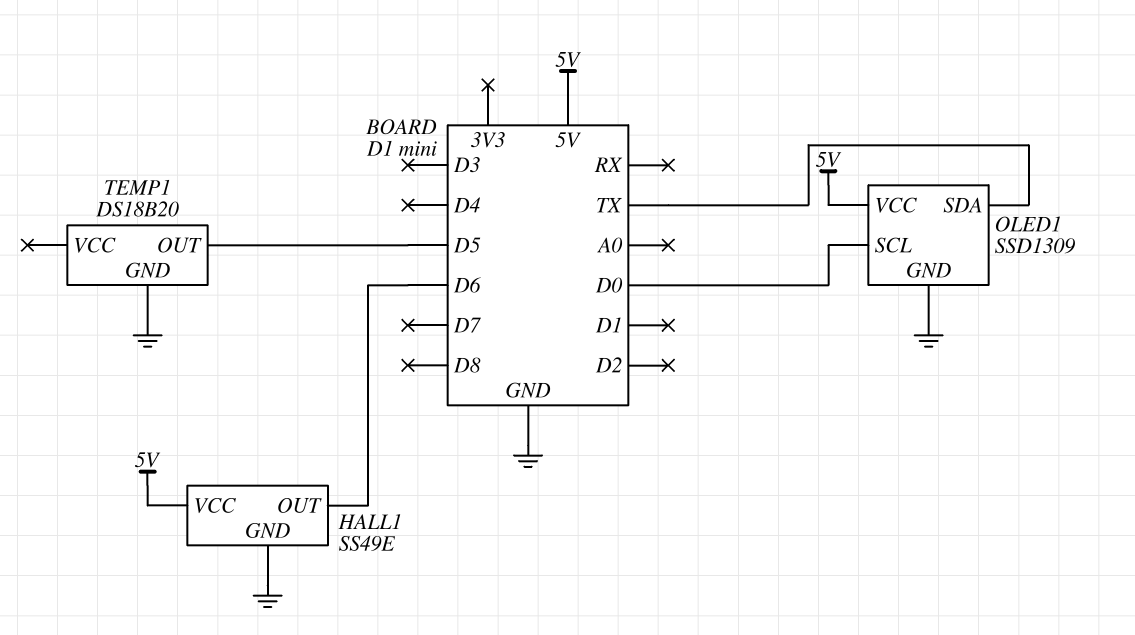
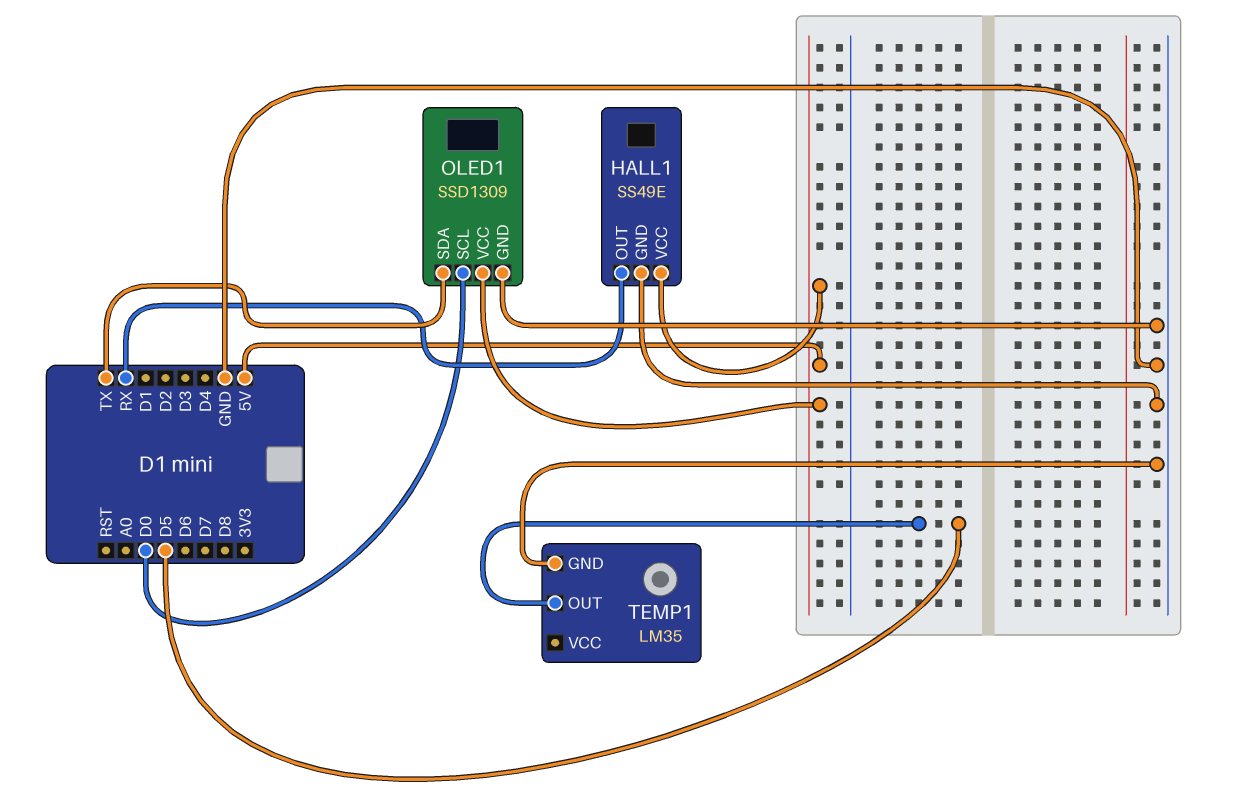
HALL1 pin OUT: D6 -> RX
TEMP1: DS18B20 -> LM35

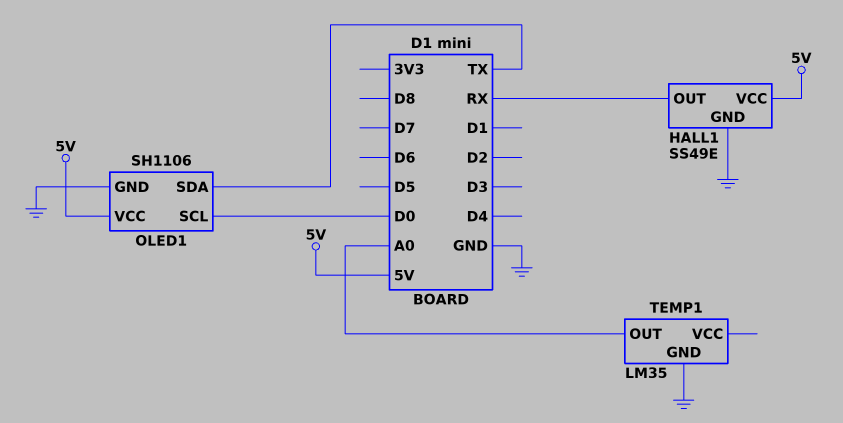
OLED1: SSD1309 -> SH1106
TEMP1 pin OUT: D5 -> A0

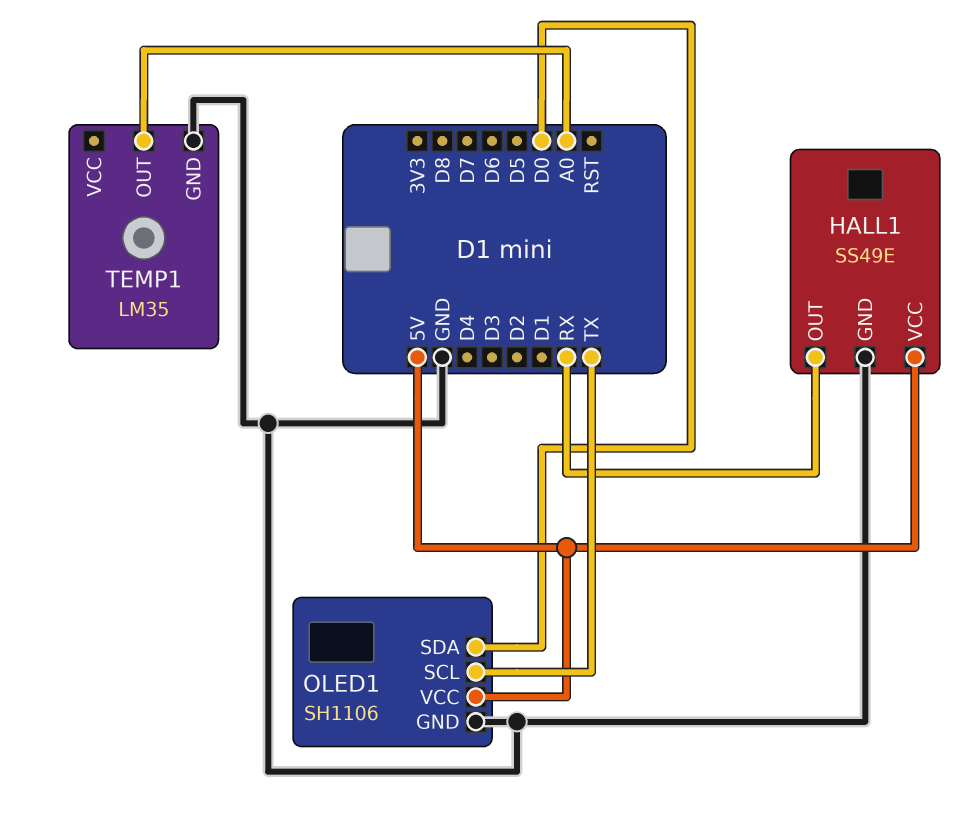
OLED1 pin SCL: D0 -> TX
OLED1 pin SDA: TX -> D0

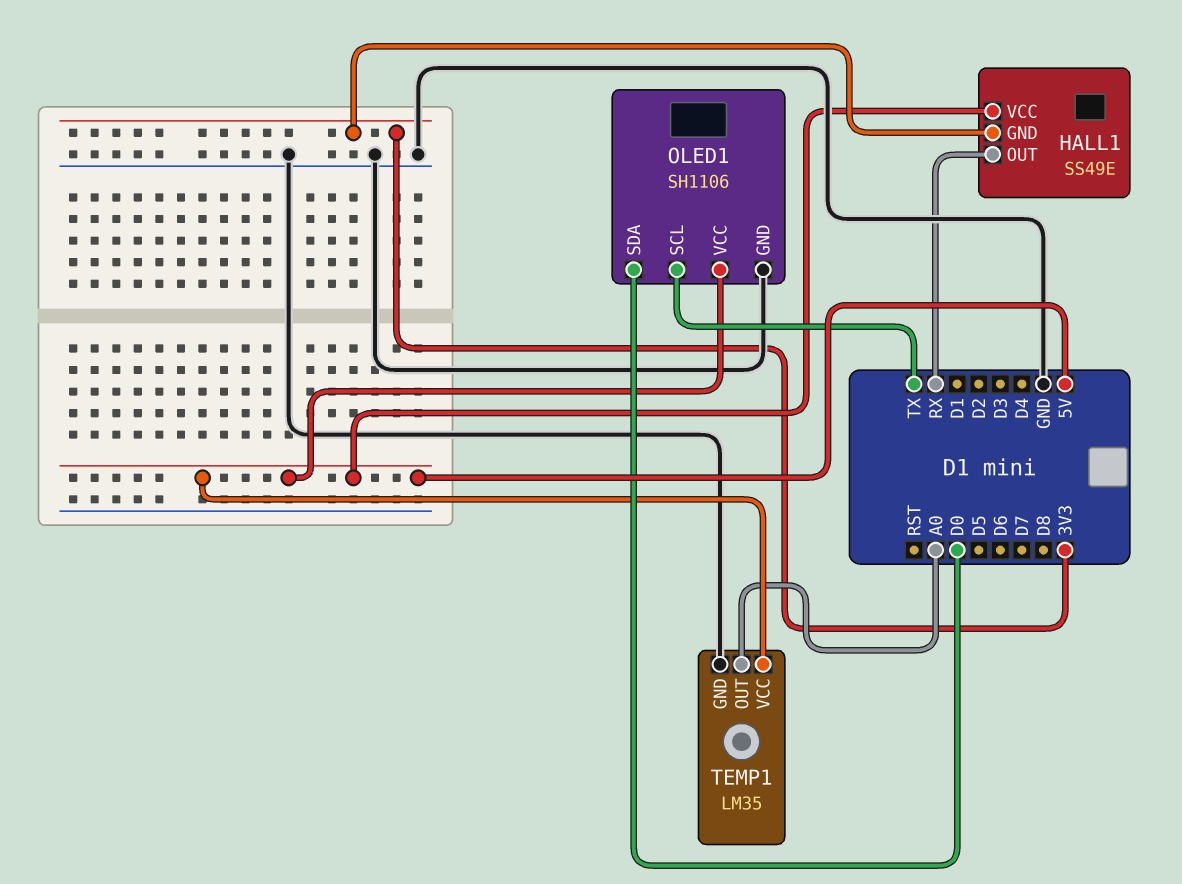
HALL1 pin GND: GND -> 3V3
TEMP1 pin VCC: none -> 5V

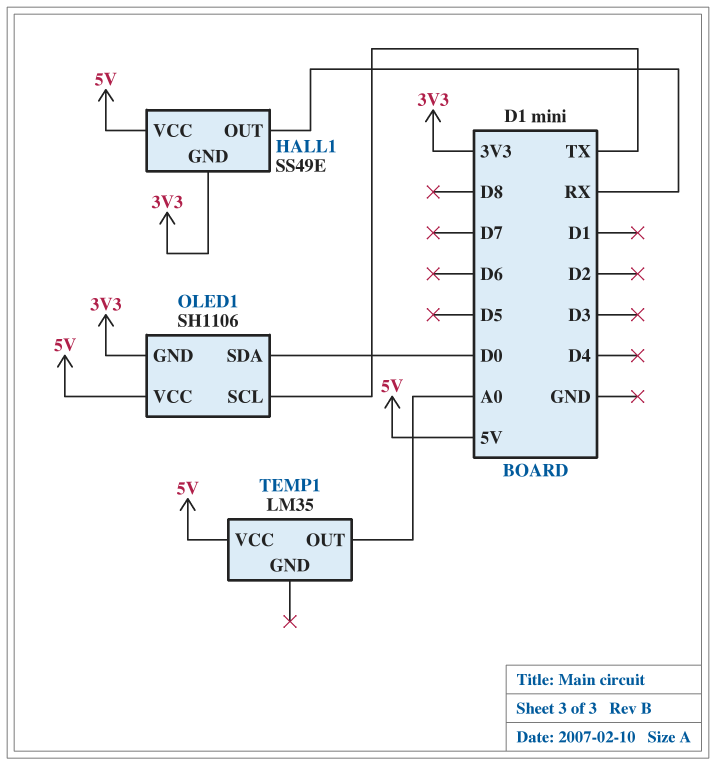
OLED1 pin GND: GND -> 3V3
TEMP1 pin GND: GND -> none

